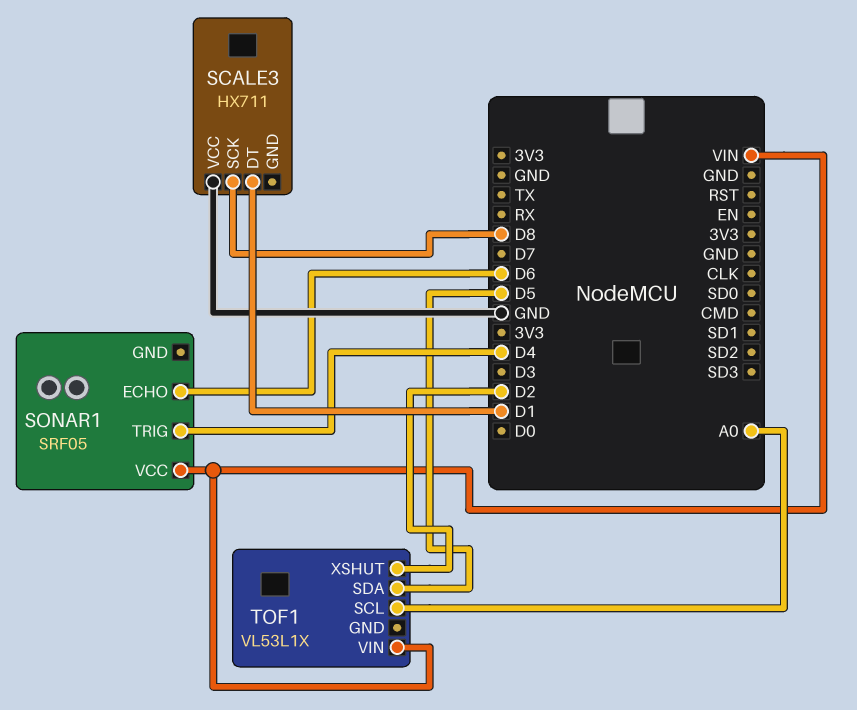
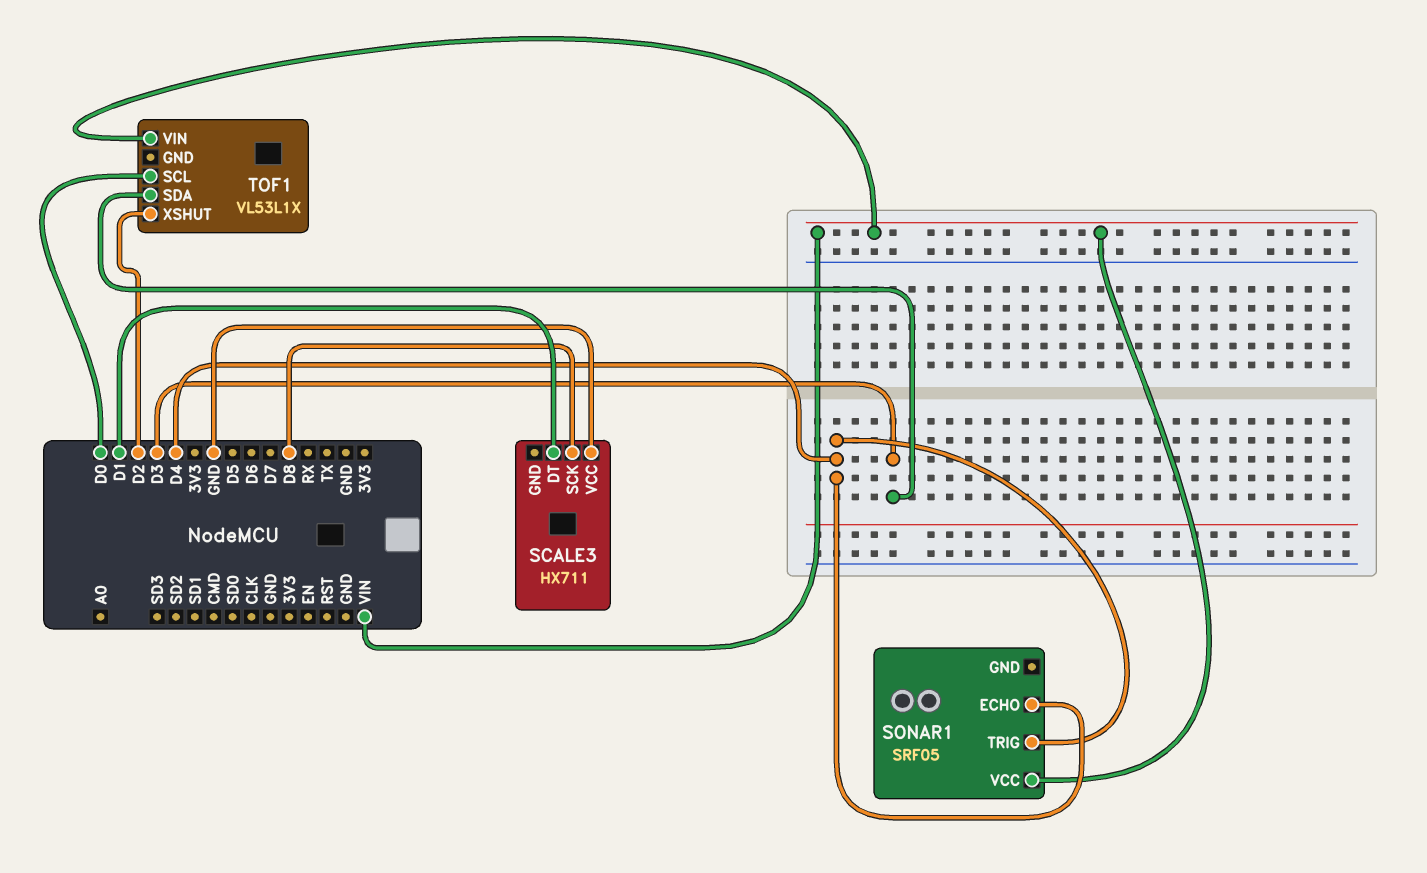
SONAR1 pin ECHO: D6 -> D4
TOF1 pin SCL: A0 -> D0
TOF1 pin SDA: D5 -> D3

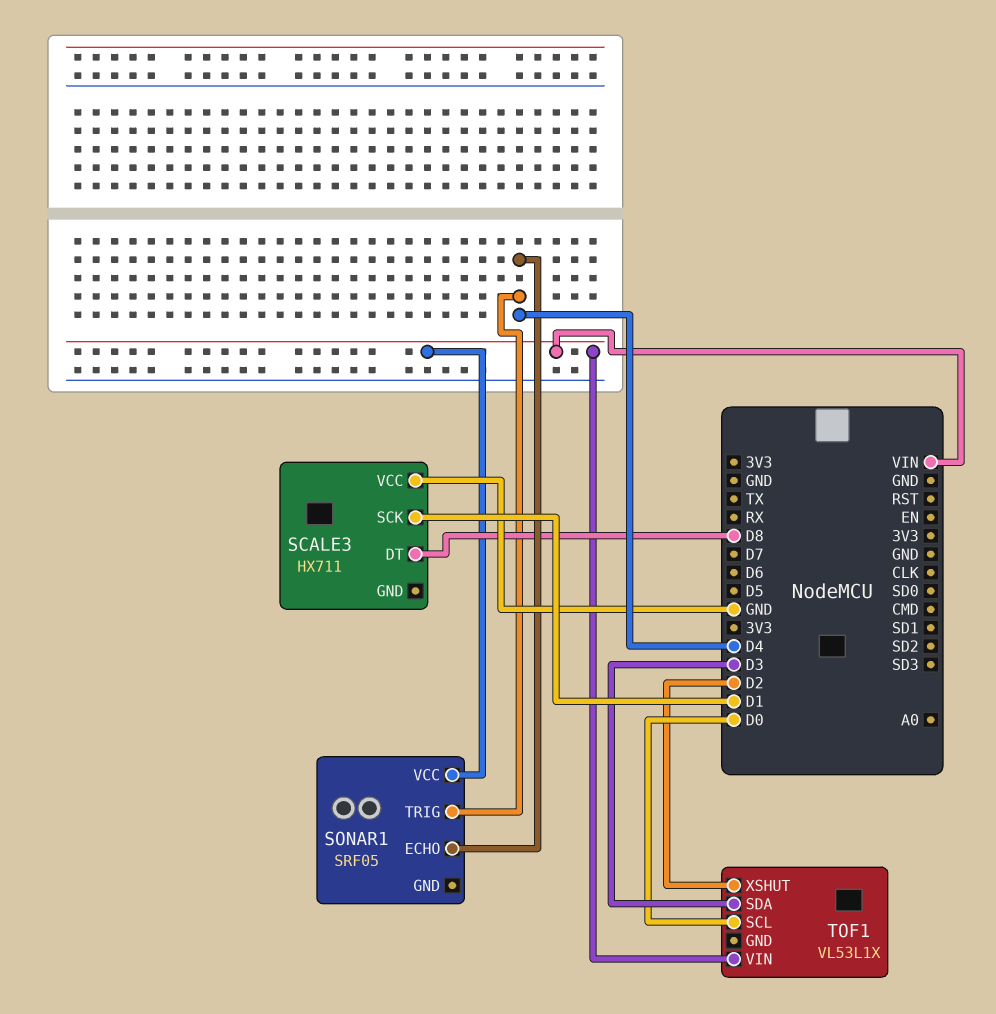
SCALE3 pin DT: D1 -> D8
SCALE3 pin SCK: D8 -> D1

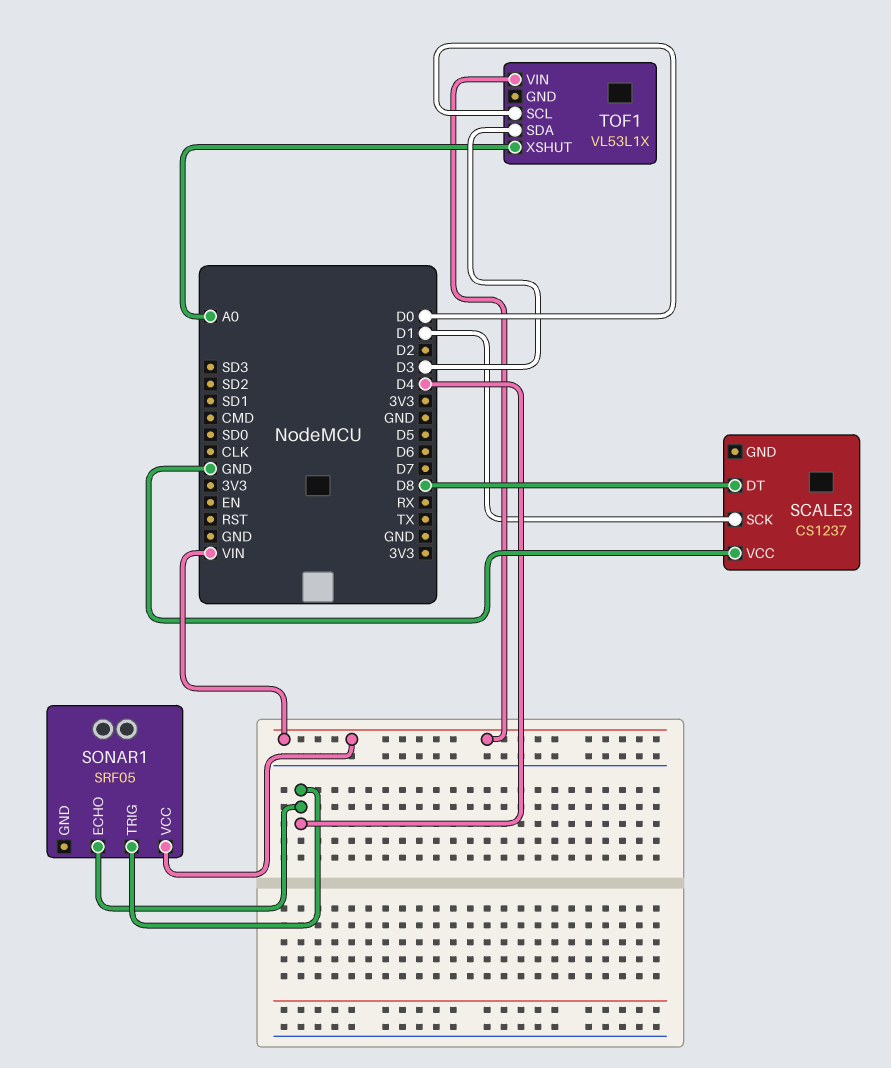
SCALE3: HX711 -> CS1237
TOF1 pin XSHUT: D2 -> A0

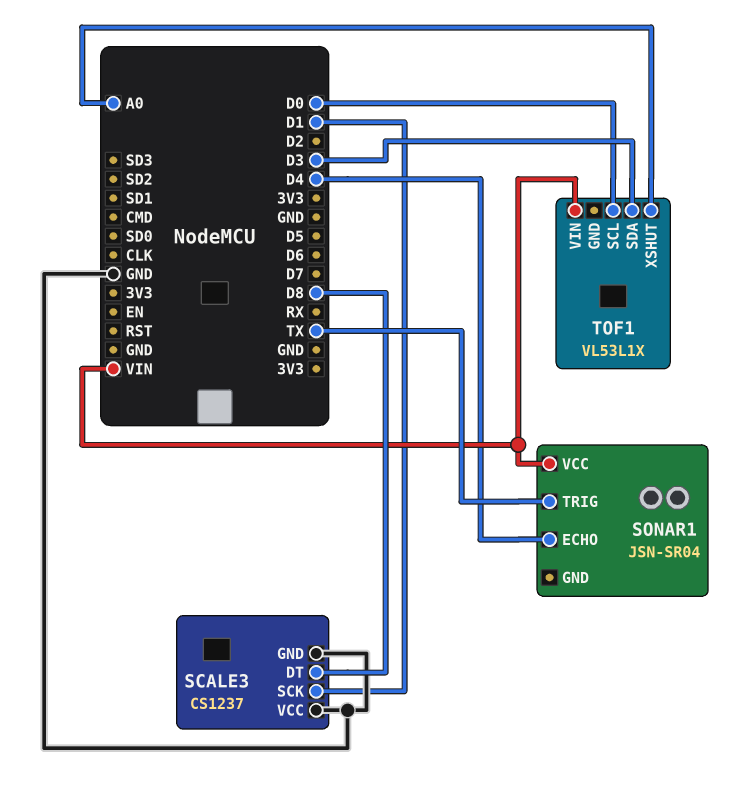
SCALE3 pin GND: none -> GND
SONAR1: SRF05 -> JSN-SR04
SONAR1 pin TRIG: D4 -> TX

